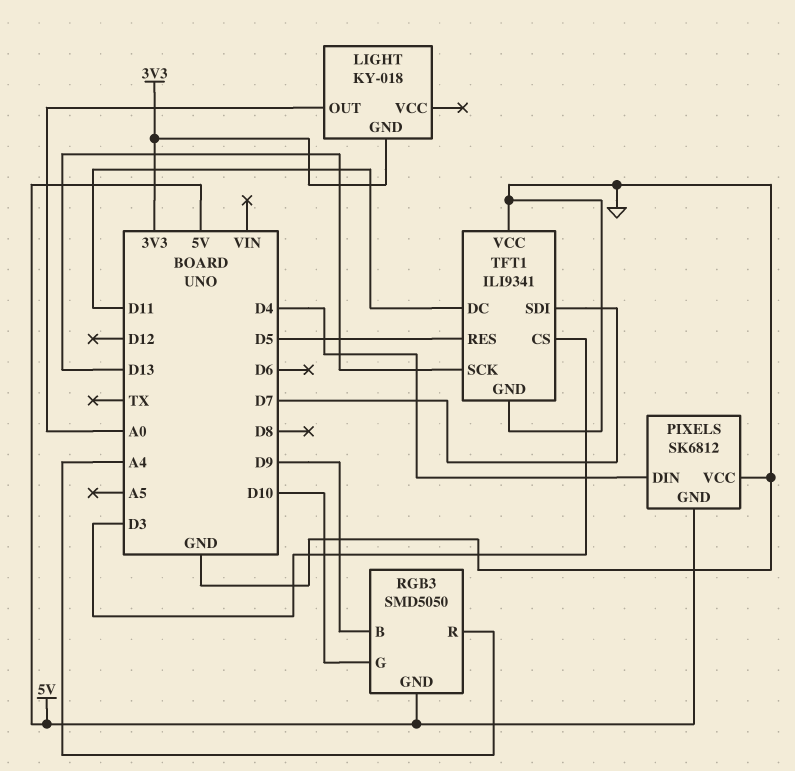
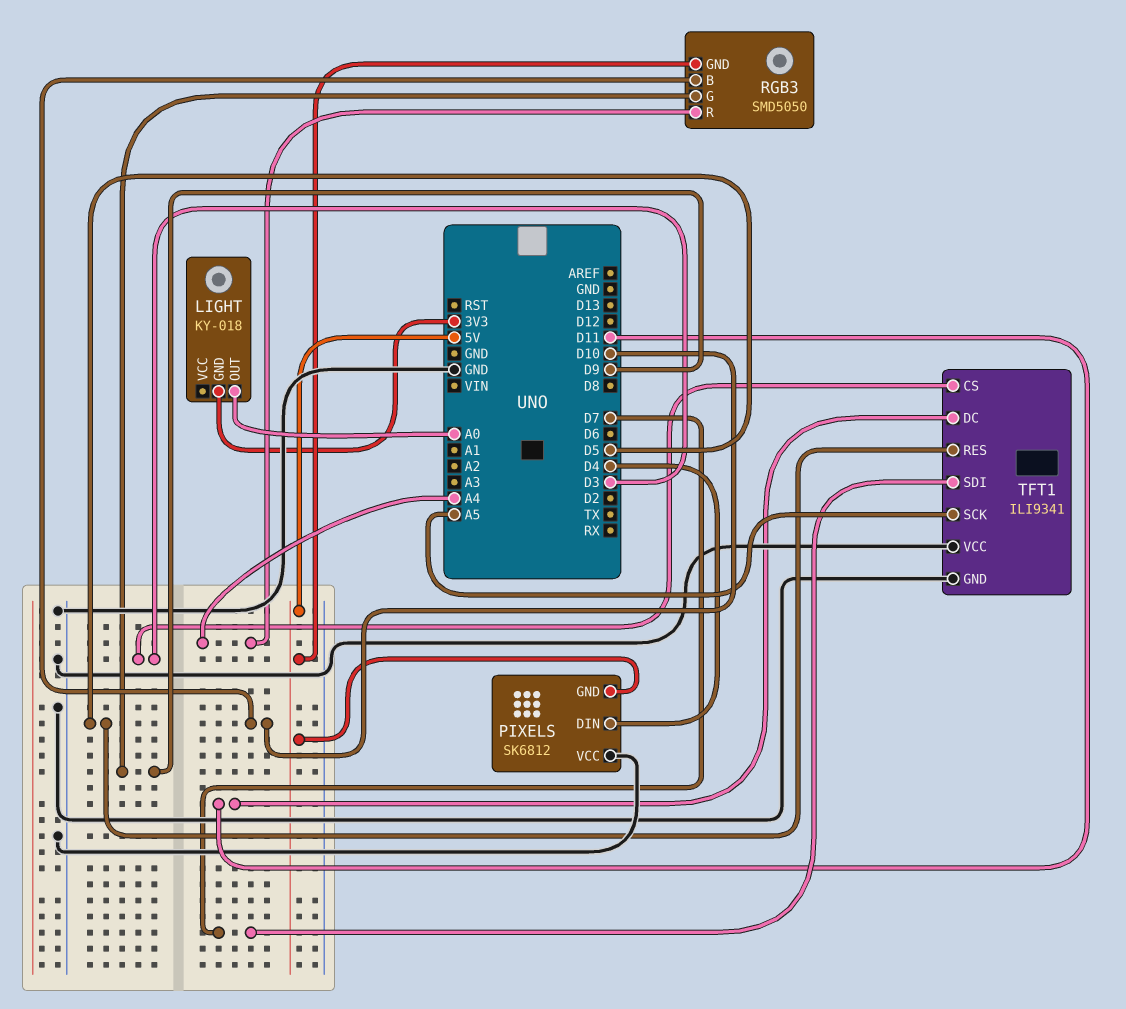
RGB3 pin B: D9 -> D10
RGB3 pin G: D10 -> D9
TFT1 pin SCK: D13 -> A5

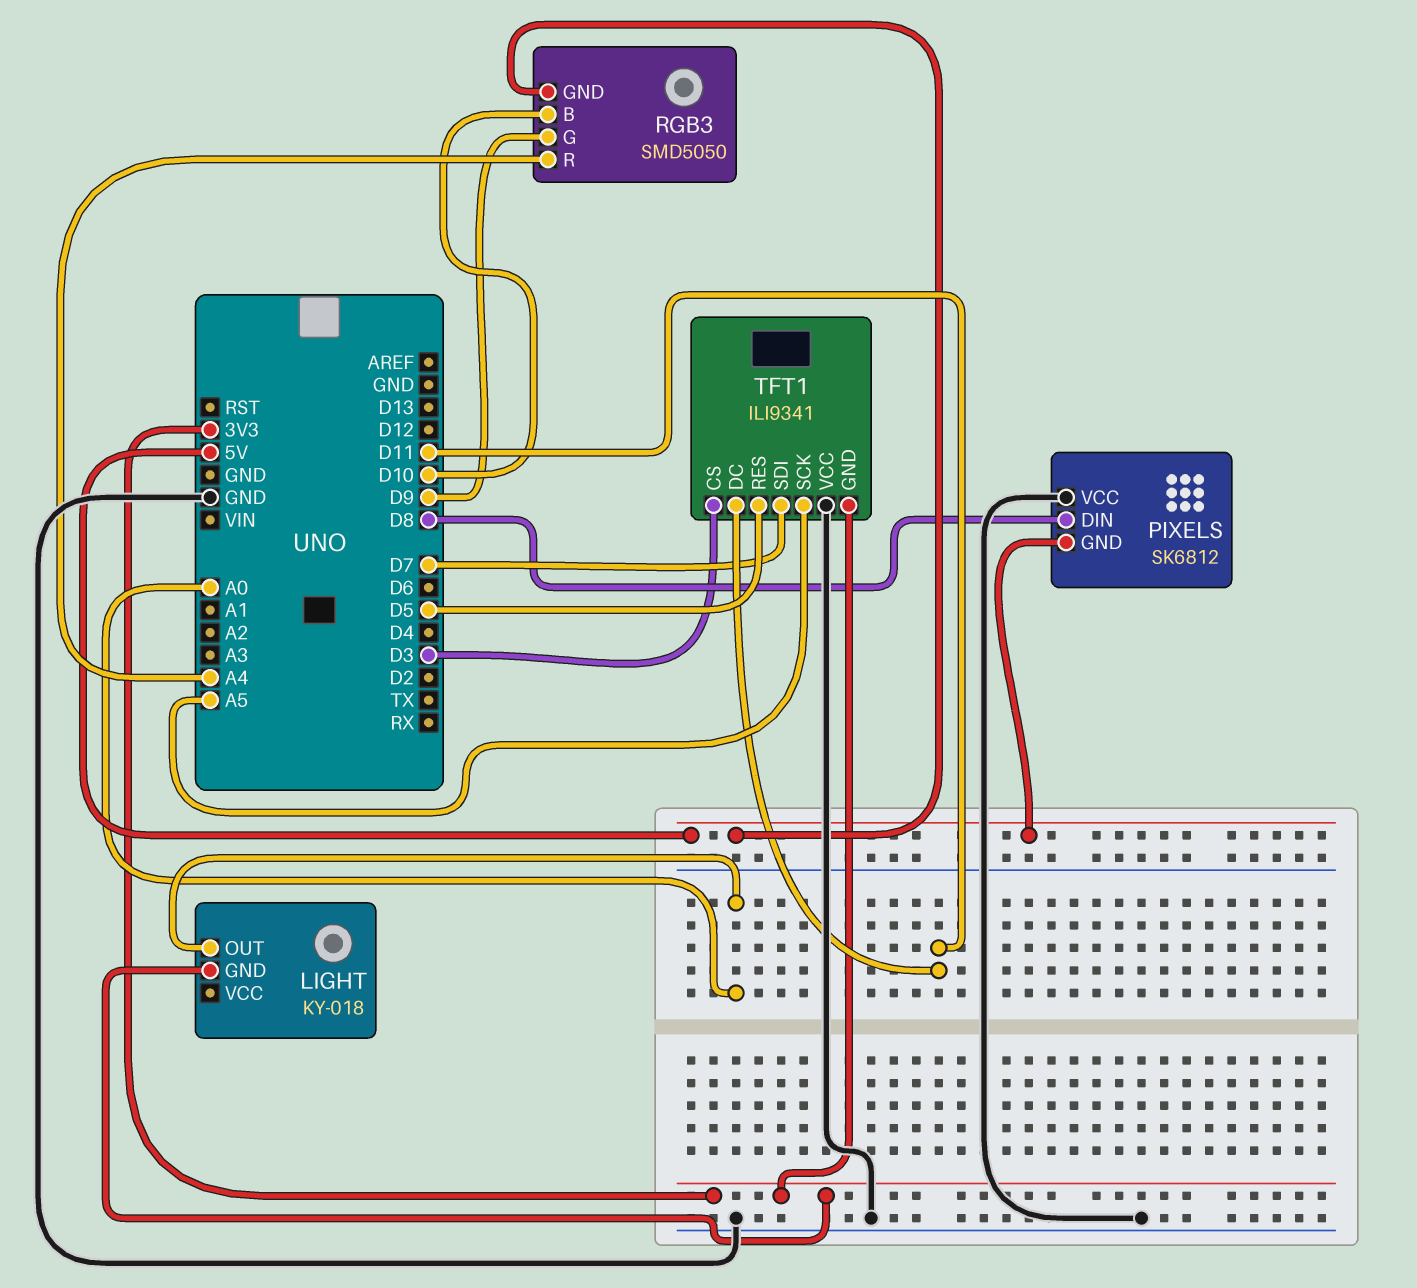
PIXELS pin DIN: D4 -> D8
TFT1 pin GND: GND -> 3V3

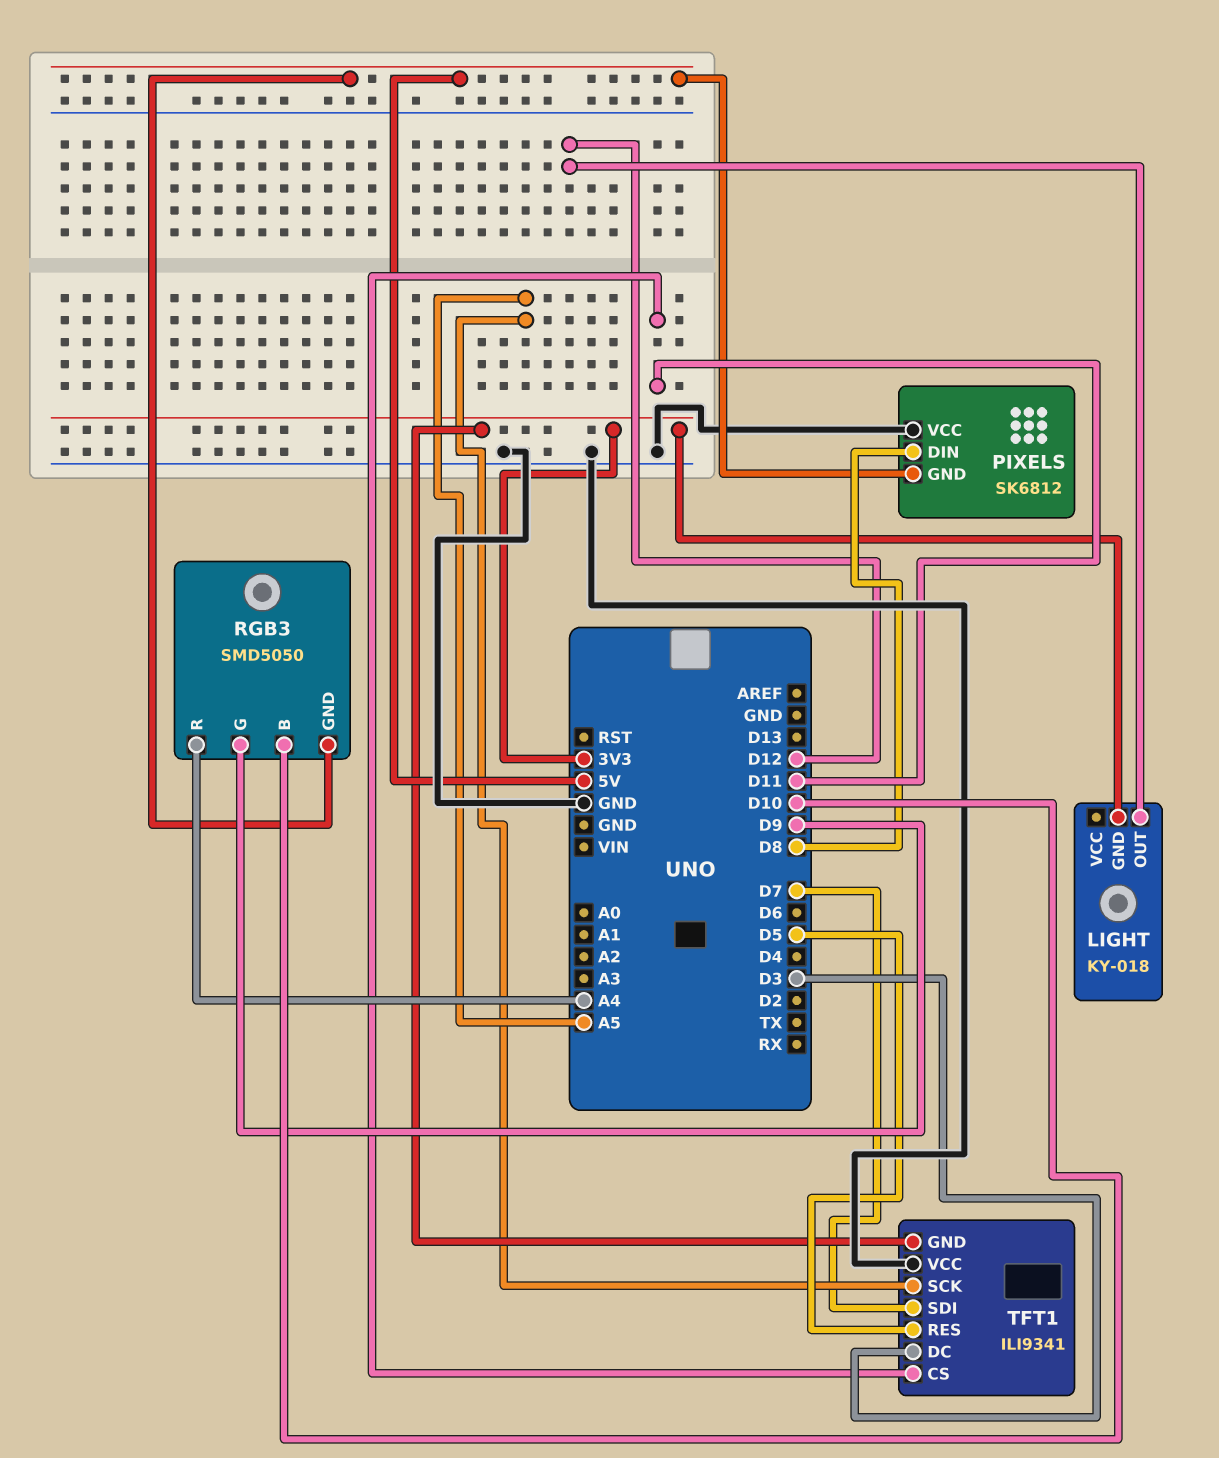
LIGHT pin OUT: A0 -> D12
TFT1 pin CS: D3 -> D11
TFT1 pin DC: D11 -> D3

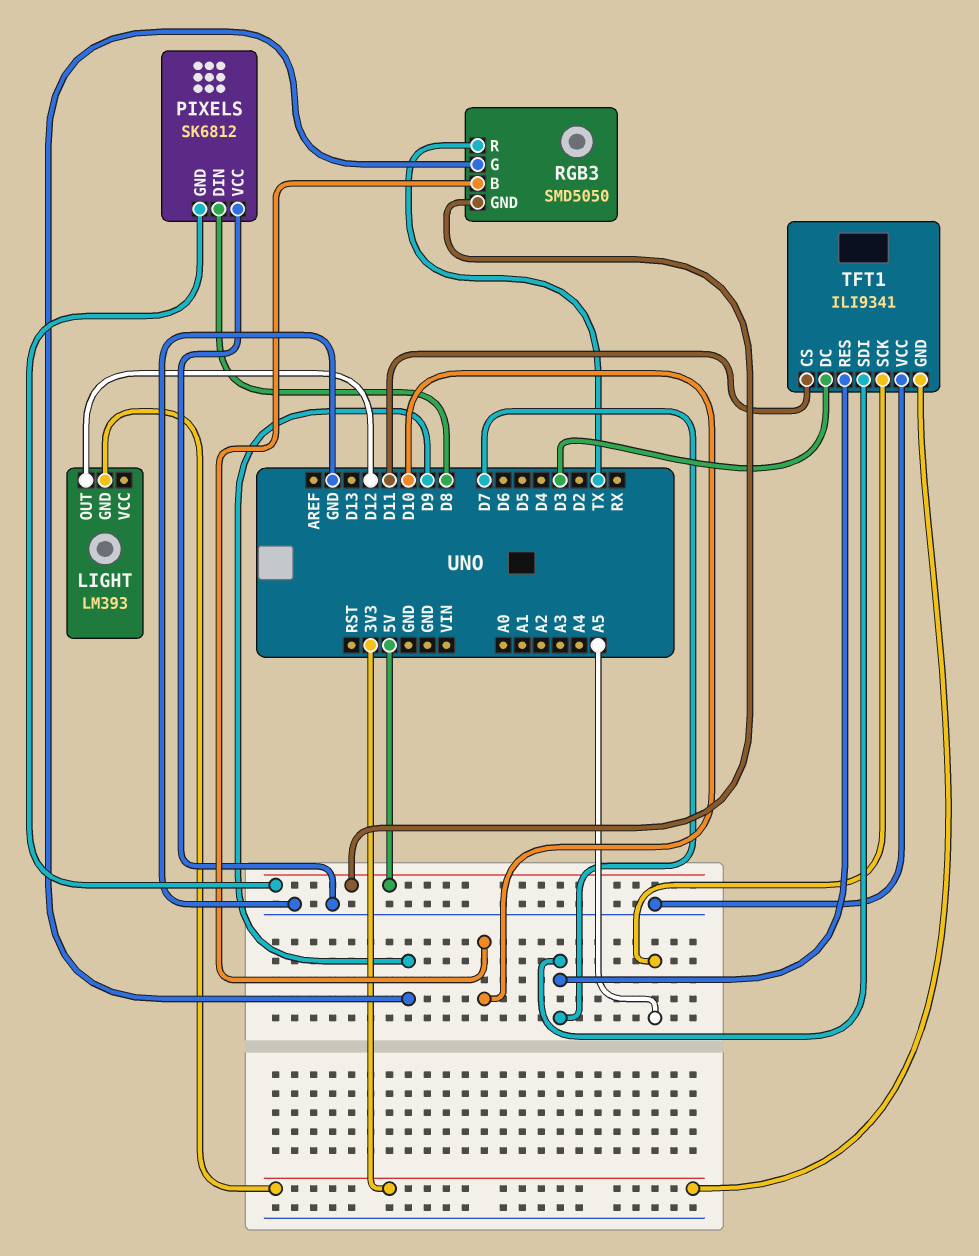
LIGHT: KY-018 -> LM393
RGB3 pin R: A4 -> TX
TFT1 pin RES: D5 -> D7

